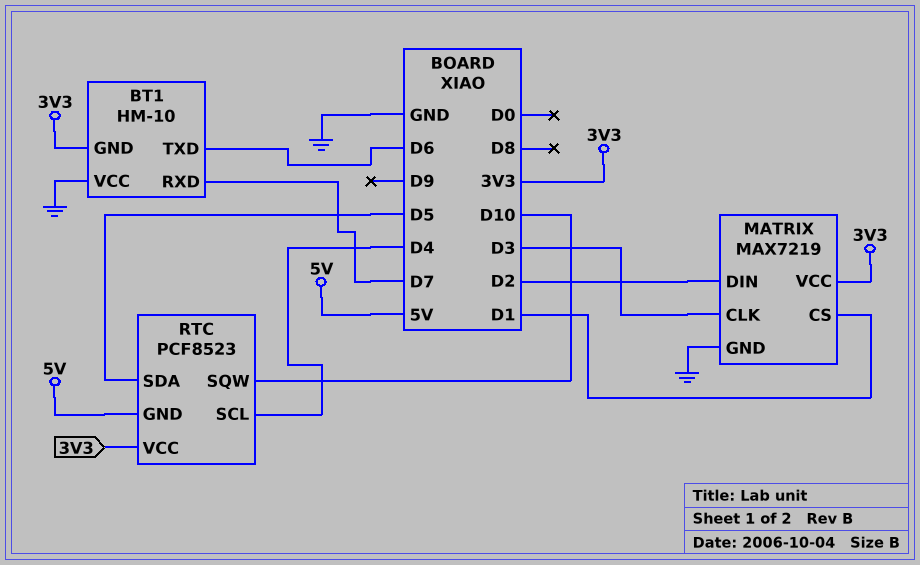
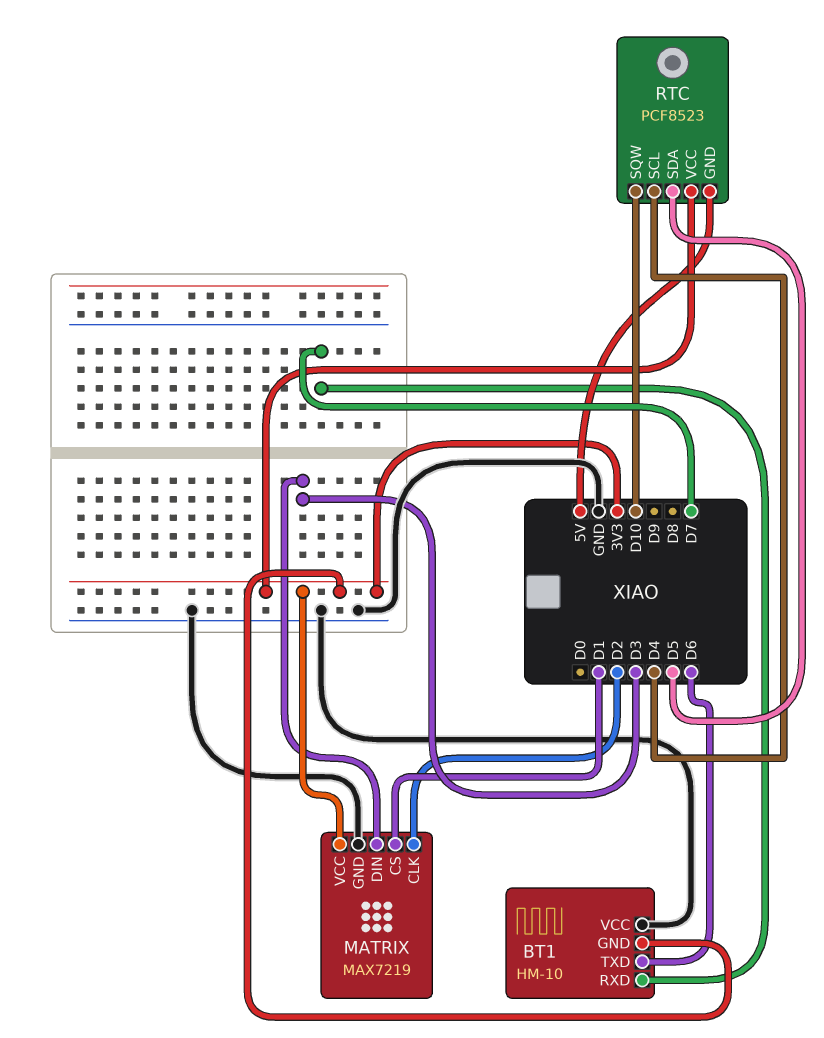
MATRIX pin CLK: D3 -> D2
MATRIX pin DIN: D2 -> D3

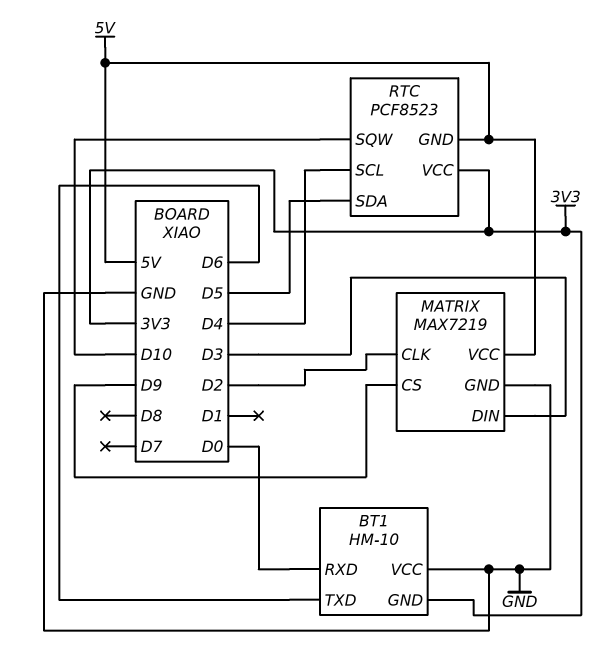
BT1 pin RXD: D7 -> D0
MATRIX pin CS: D1 -> D9
MATRIX pin VCC: 3V3 -> 5V

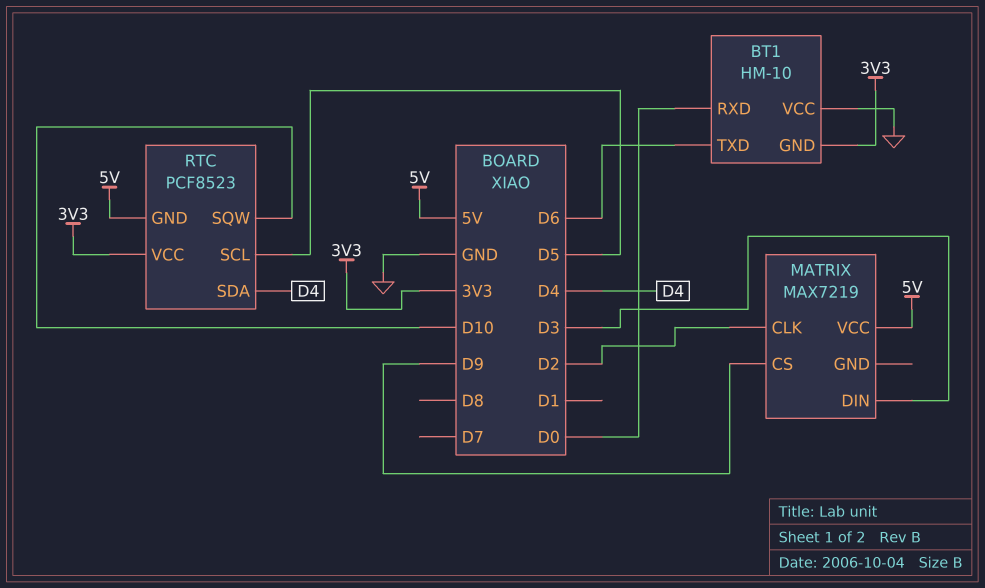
MATRIX pin GND: GND -> none
RTC pin SCL: D4 -> D5
RTC pin SDA: D5 -> D4

